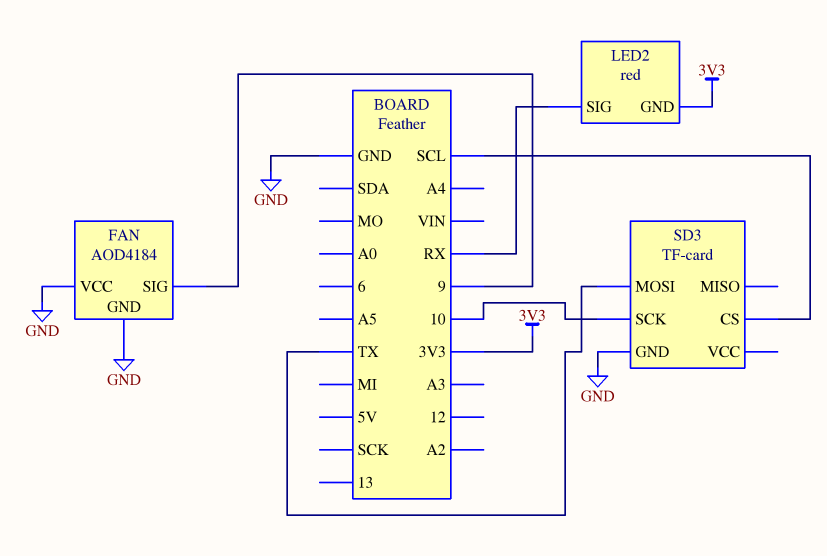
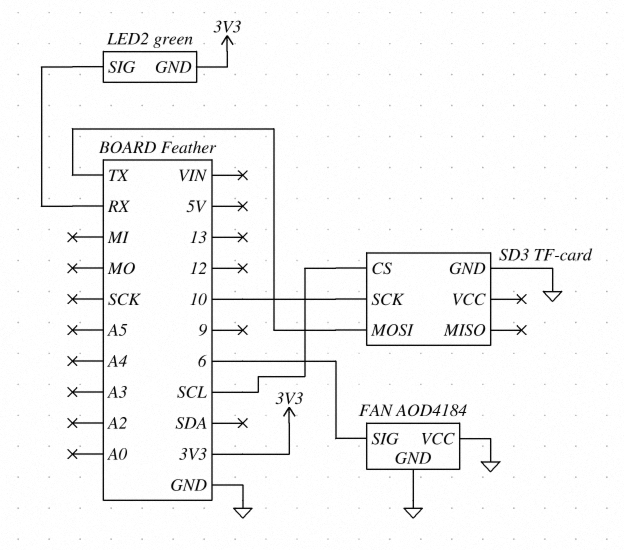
FAN pin SIG: 9 -> 6
LED2: red -> green

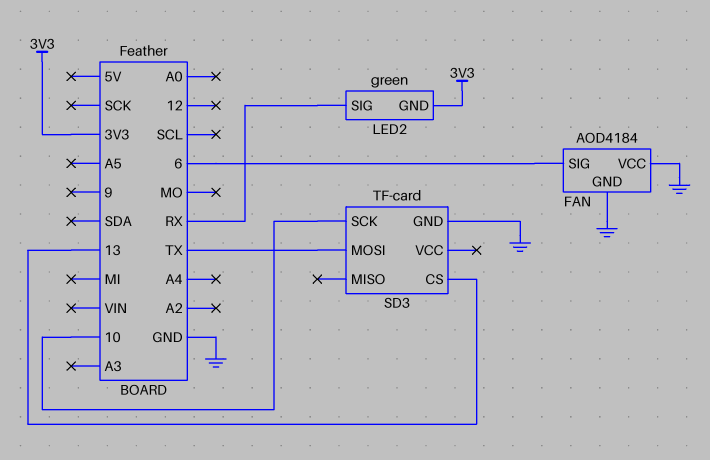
SD3 pin CS: SCL -> 13

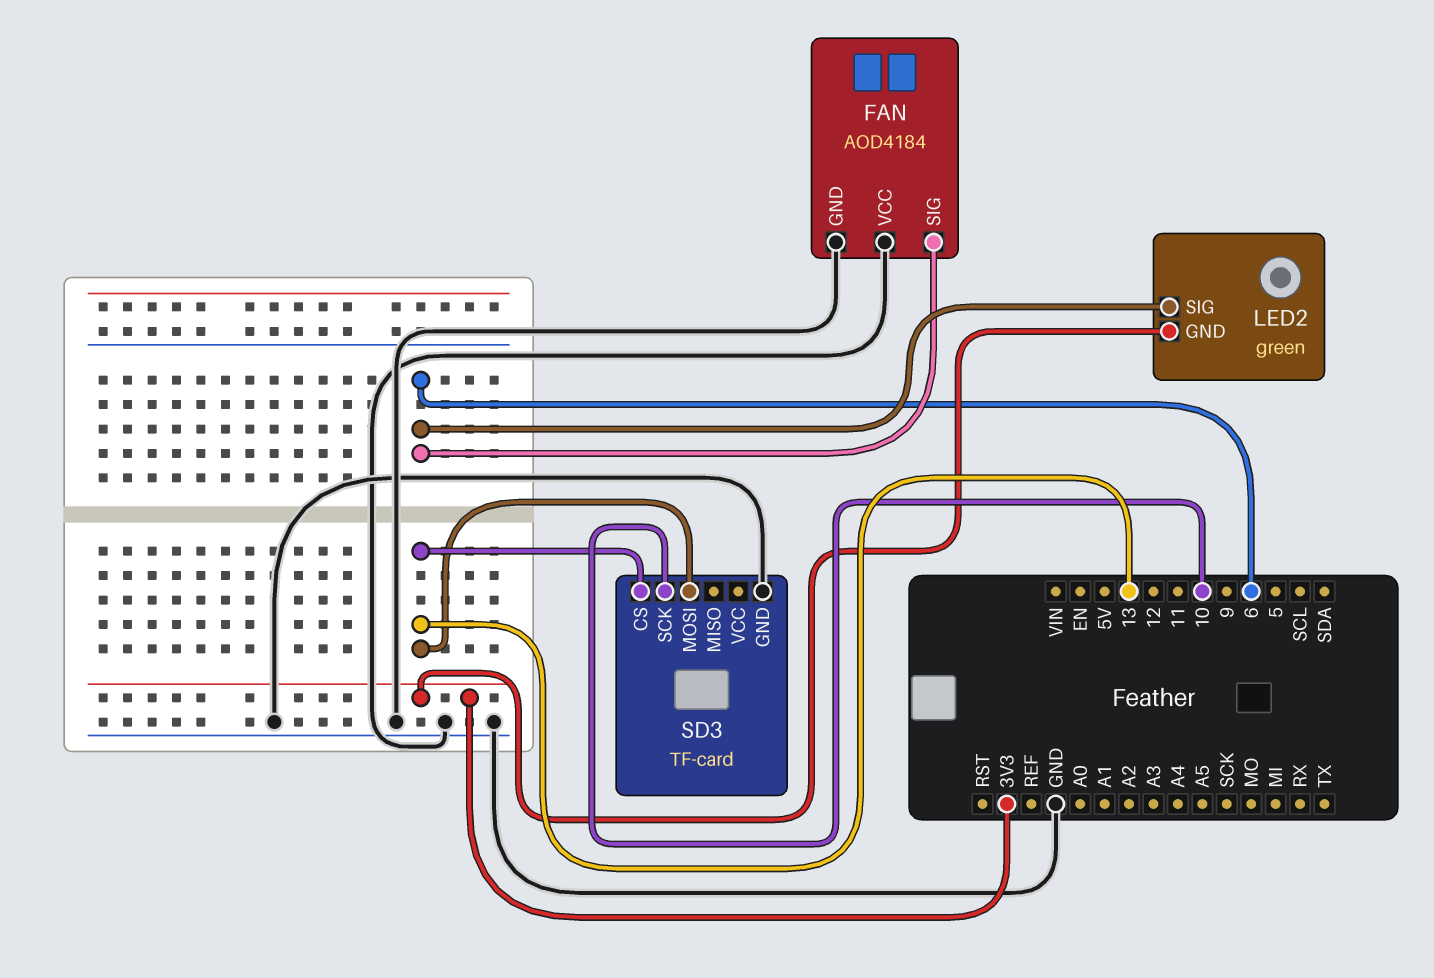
LED2 pin SIG: RX -> 6
SD3 pin MOSI: TX -> 13

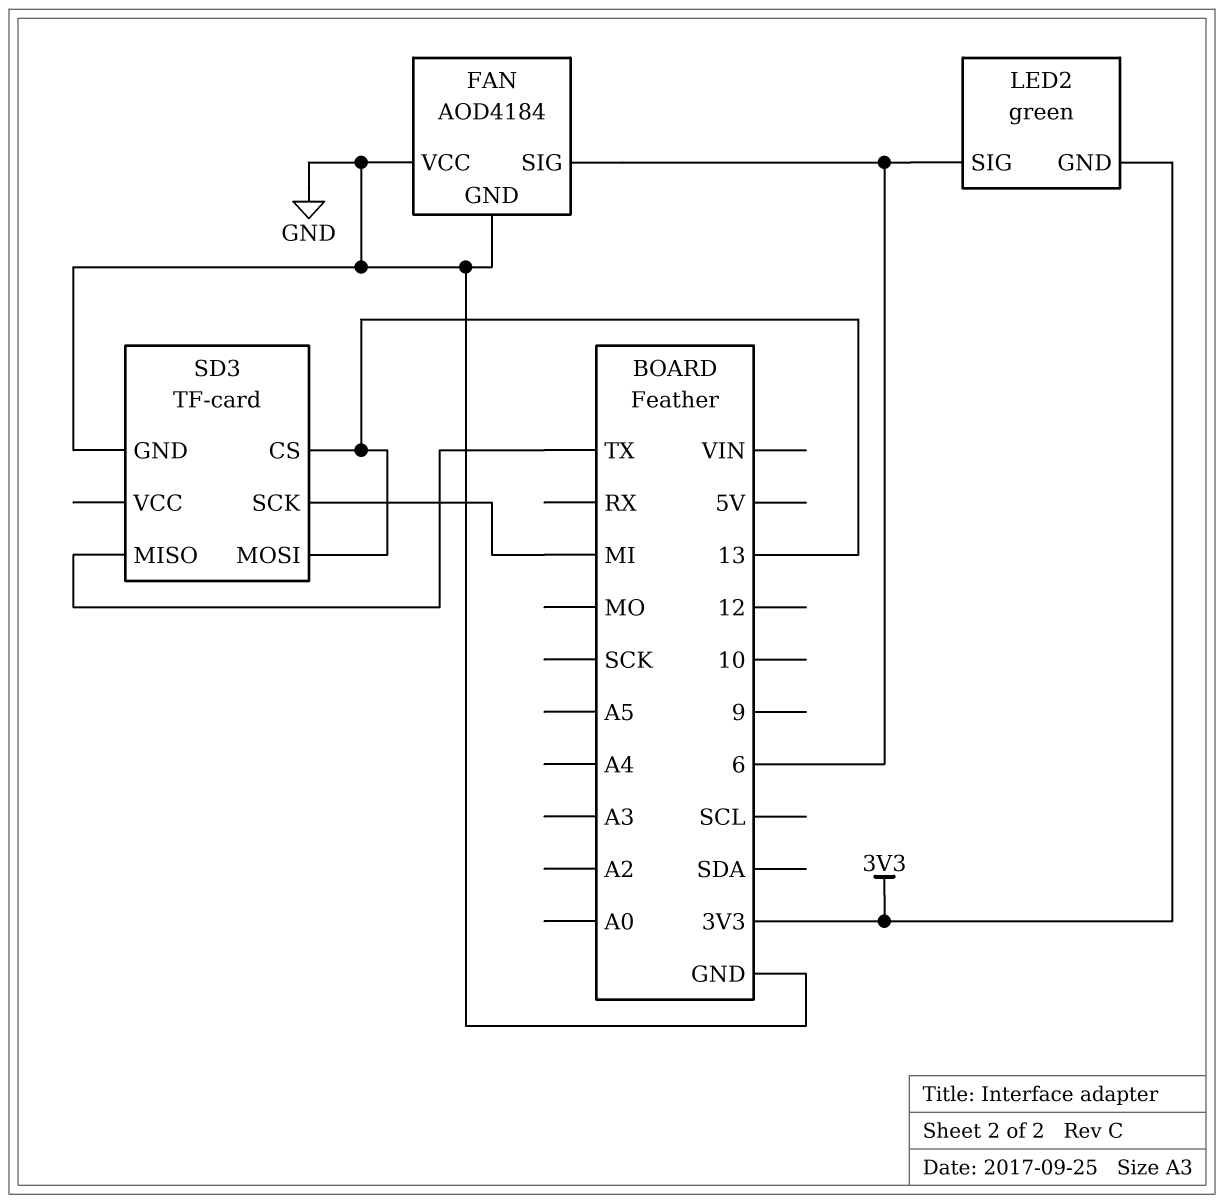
SD3 pin MISO: none -> TX
SD3 pin SCK: 10 -> MI

